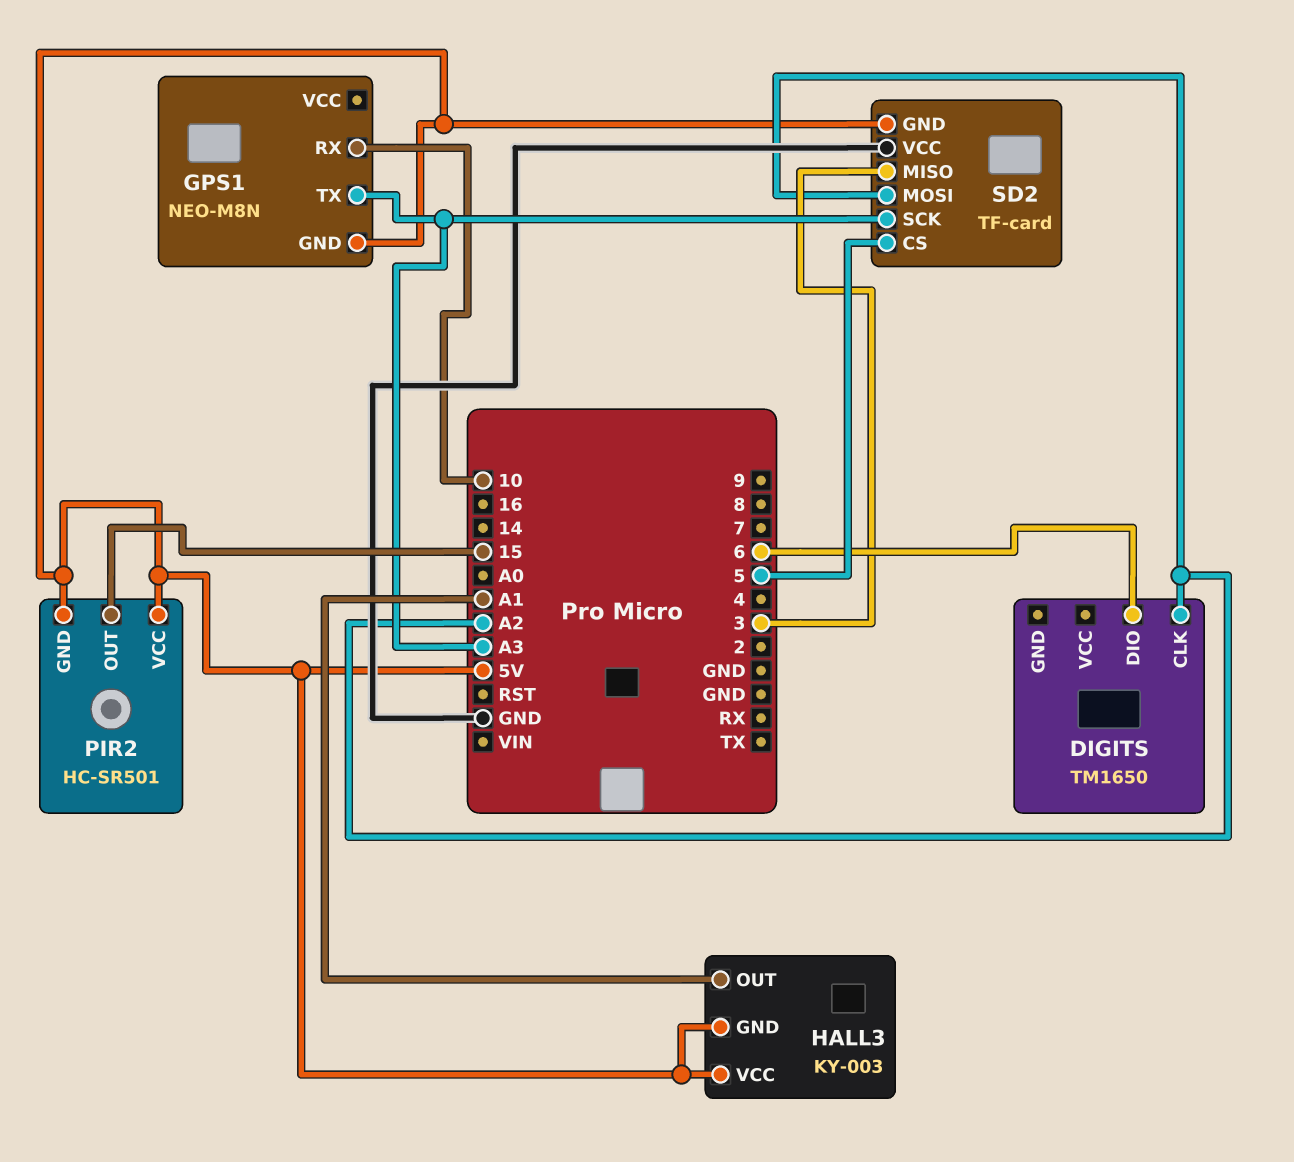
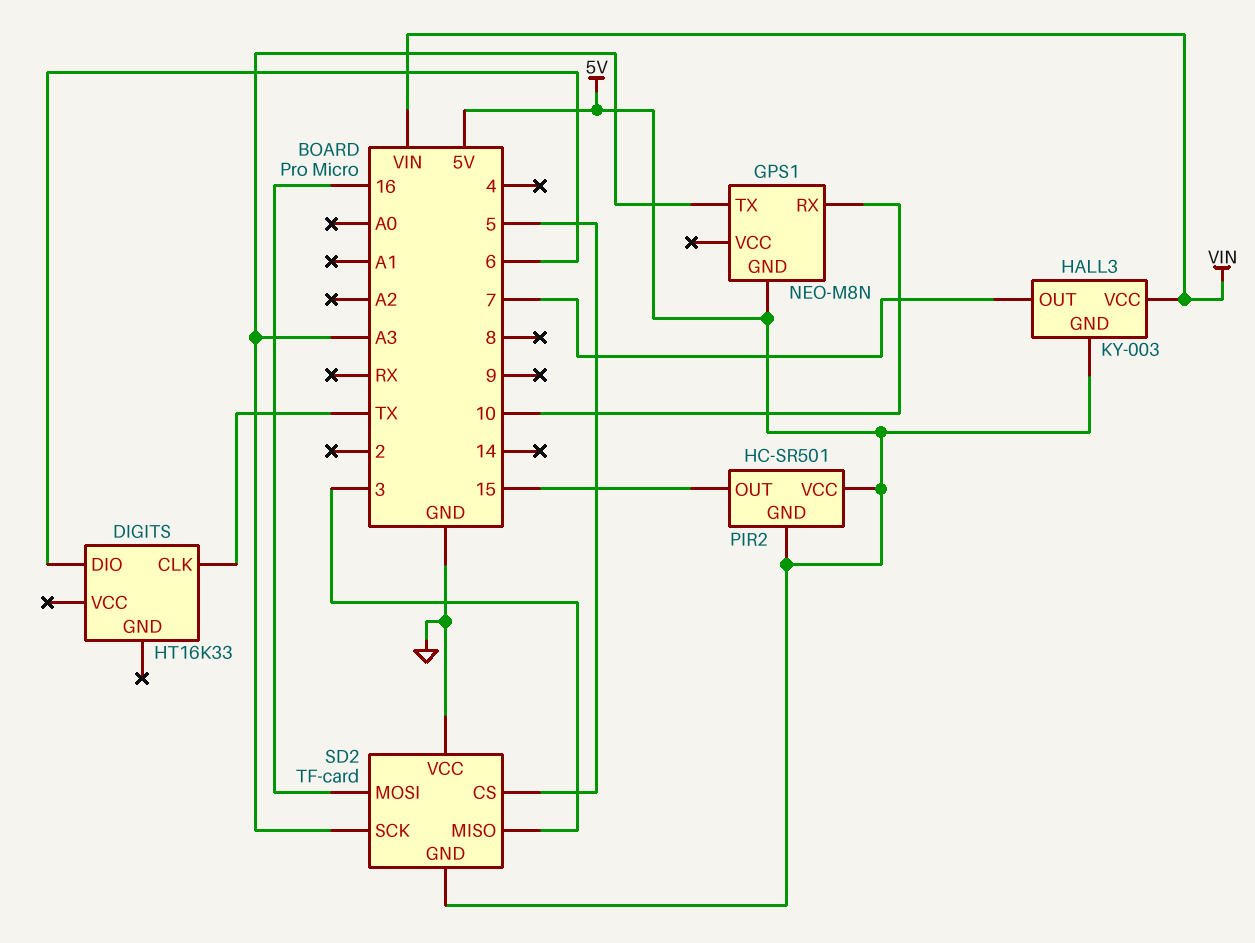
DIGITS: TM1650 -> HT16K33
DIGITS pin CLK: A2 -> TX
HALL3 pin OUT: A1 -> 7
HALL3 pin VCC: 5V -> VIN
SD2 pin MOSI: A2 -> 16

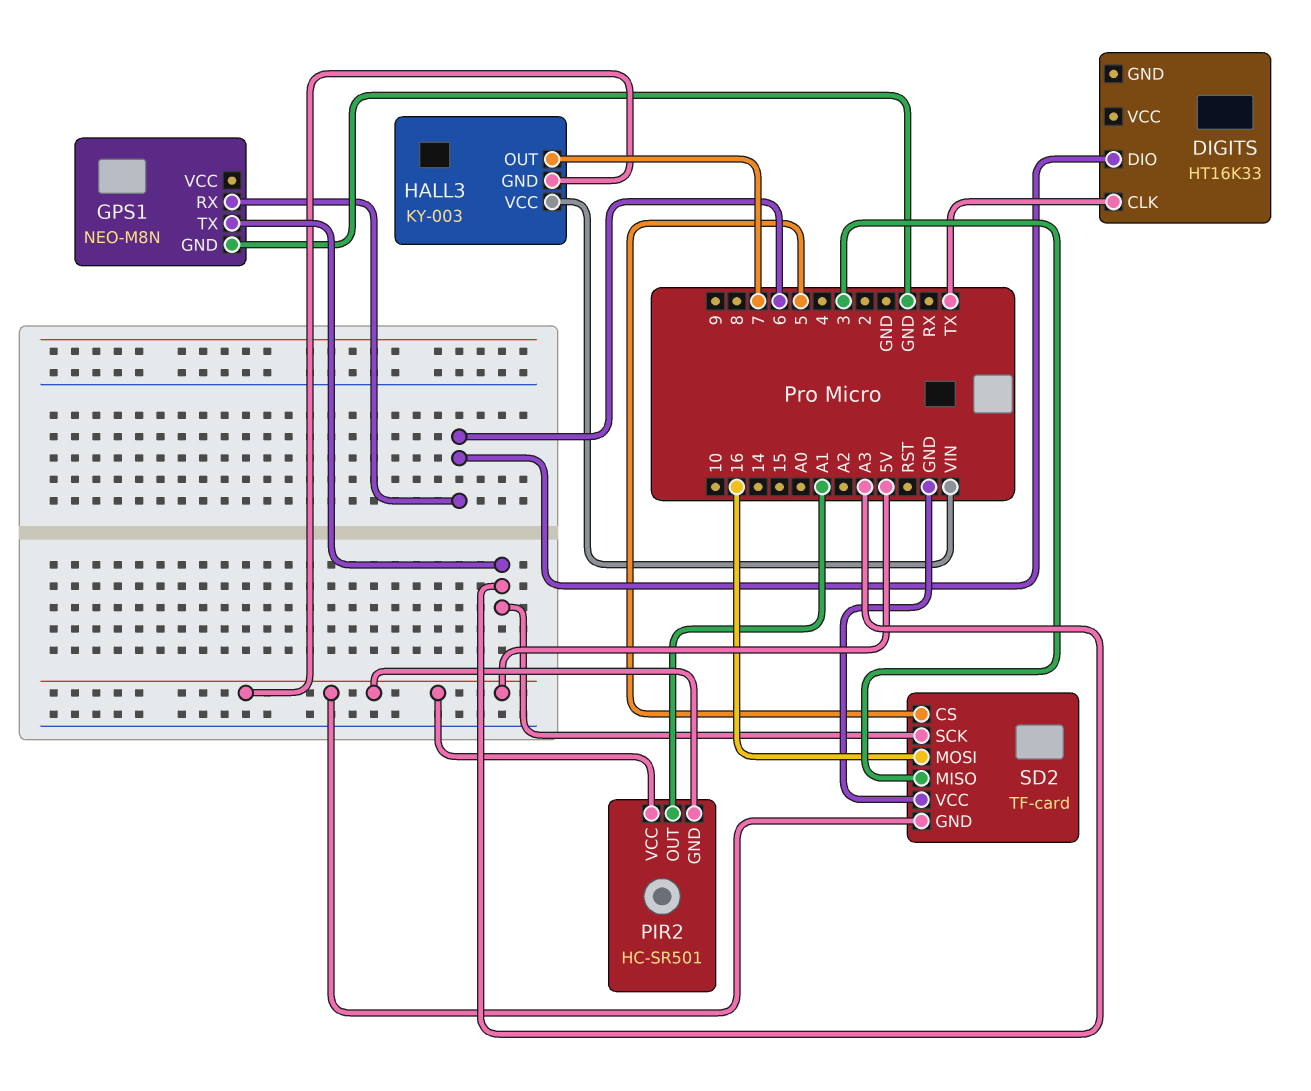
GPS1 pin GND: 5V -> GND
GPS1 pin RX: 10 -> 6
PIR2 pin OUT: 15 -> A1

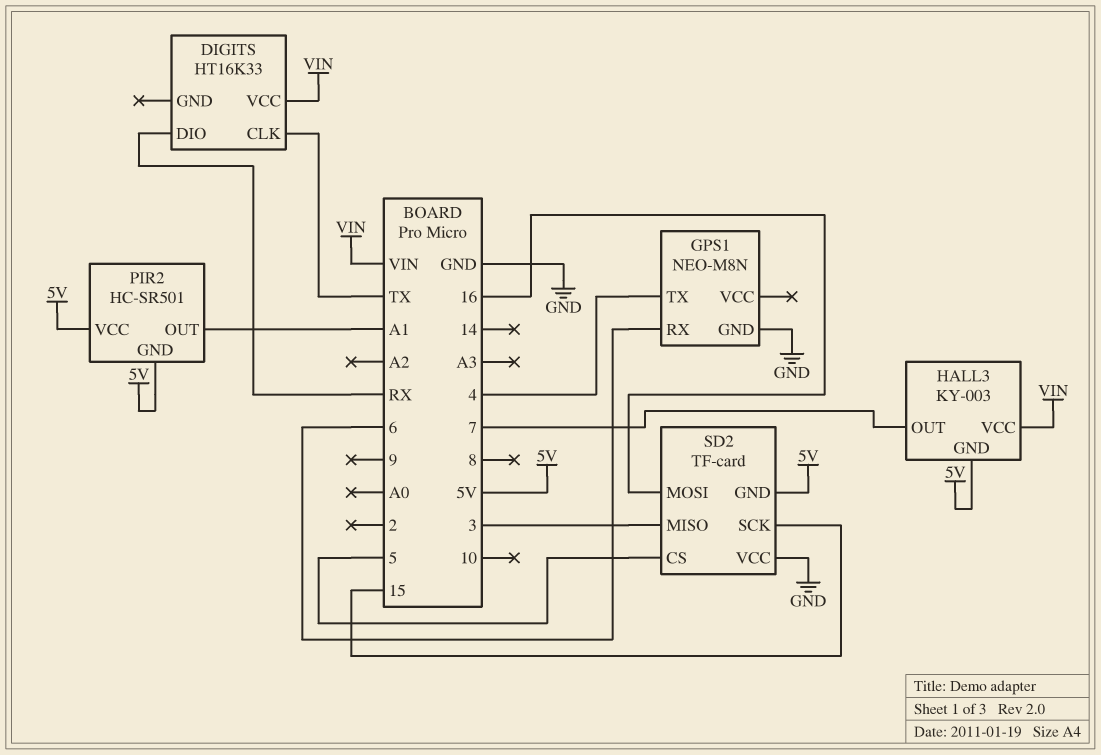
DIGITS pin DIO: 6 -> RX
DIGITS pin VCC: none -> VIN
GPS1 pin TX: A3 -> 4
SD2 pin SCK: A3 -> 15

